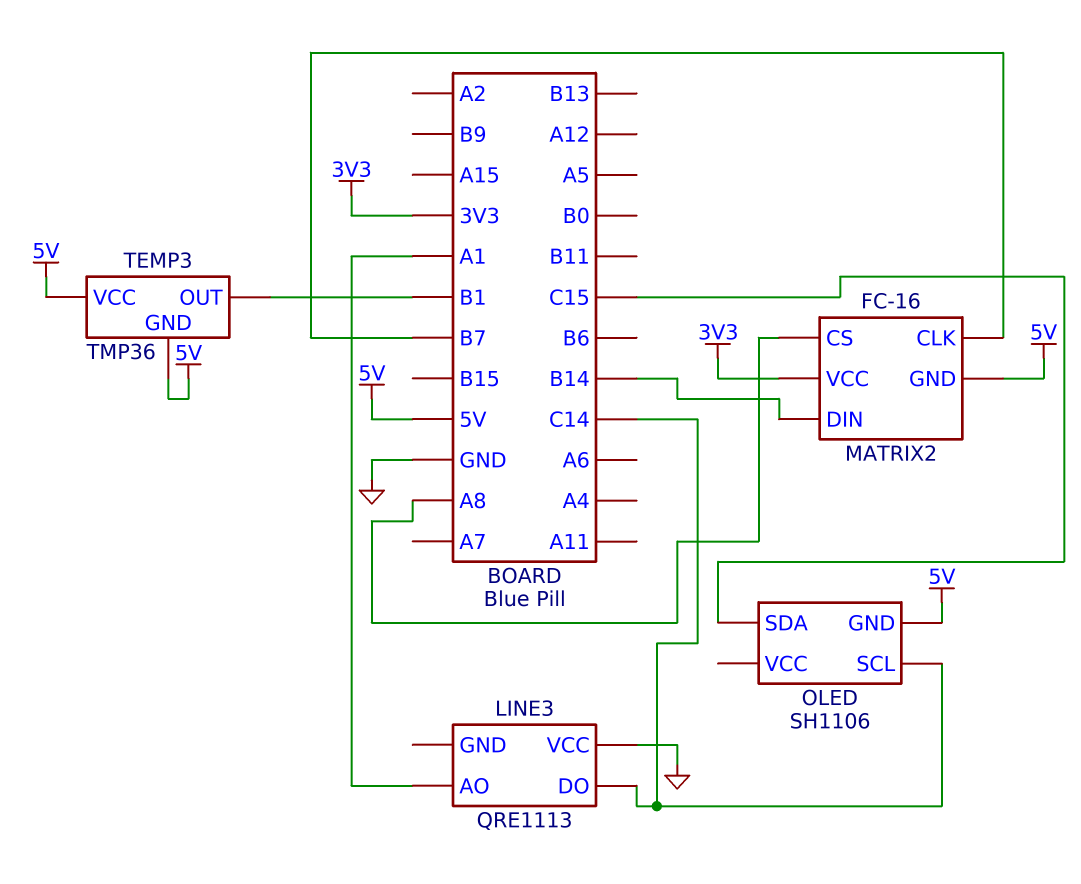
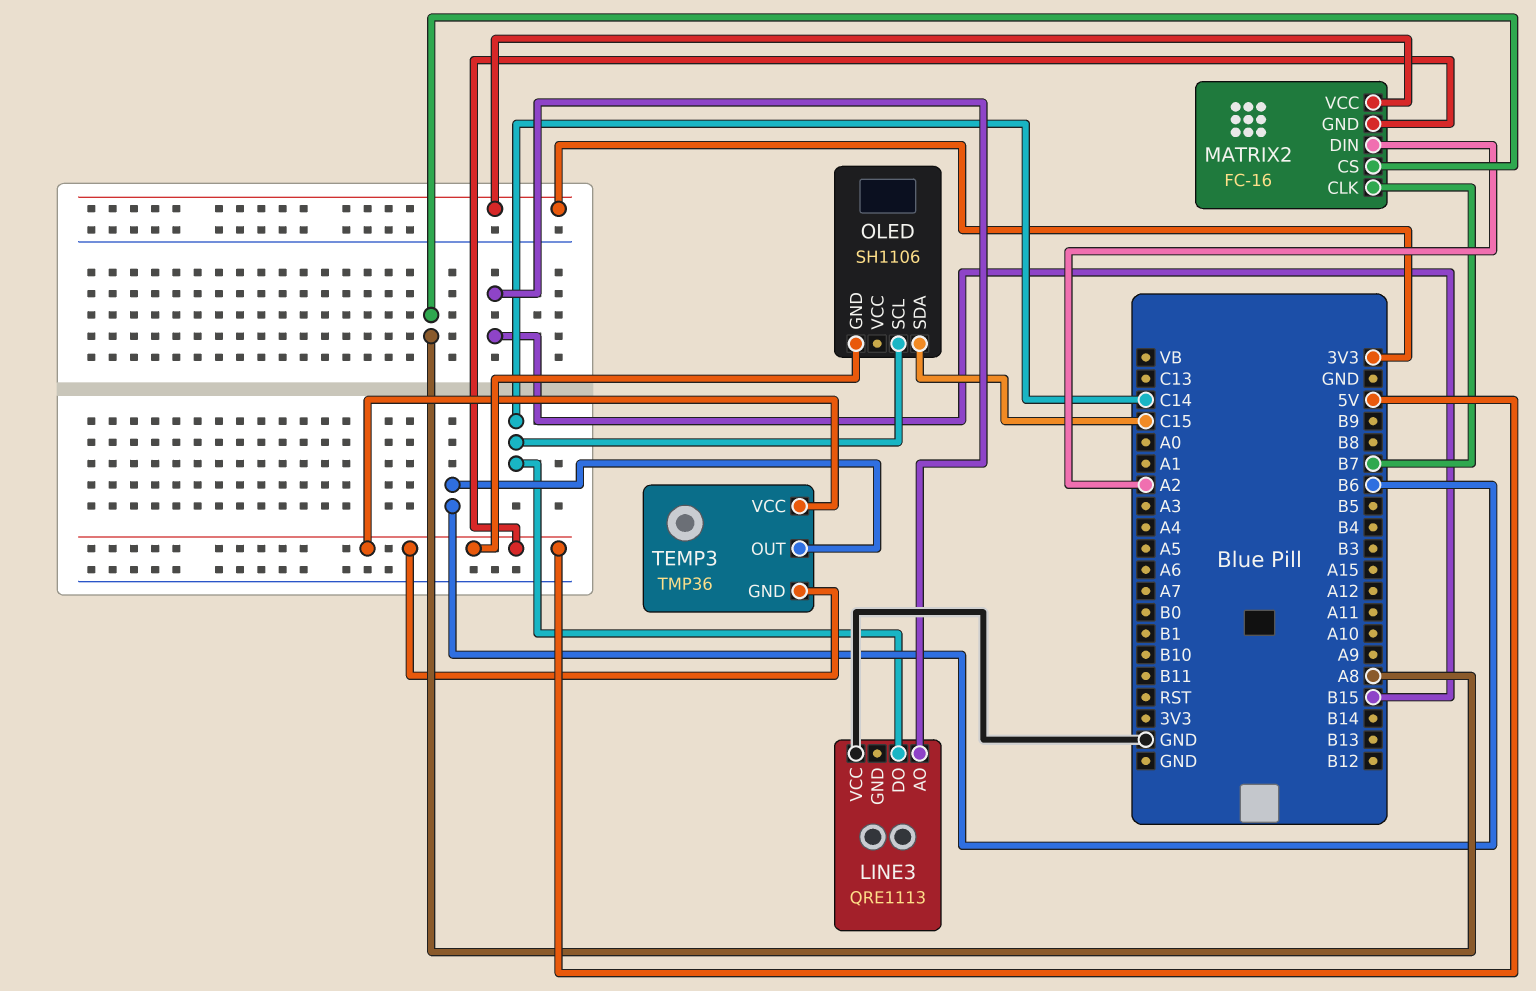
LINE3 pin AO: A1 -> B15
MATRIX2 pin DIN: B14 -> A2
TEMP3 pin OUT: B1 -> B6

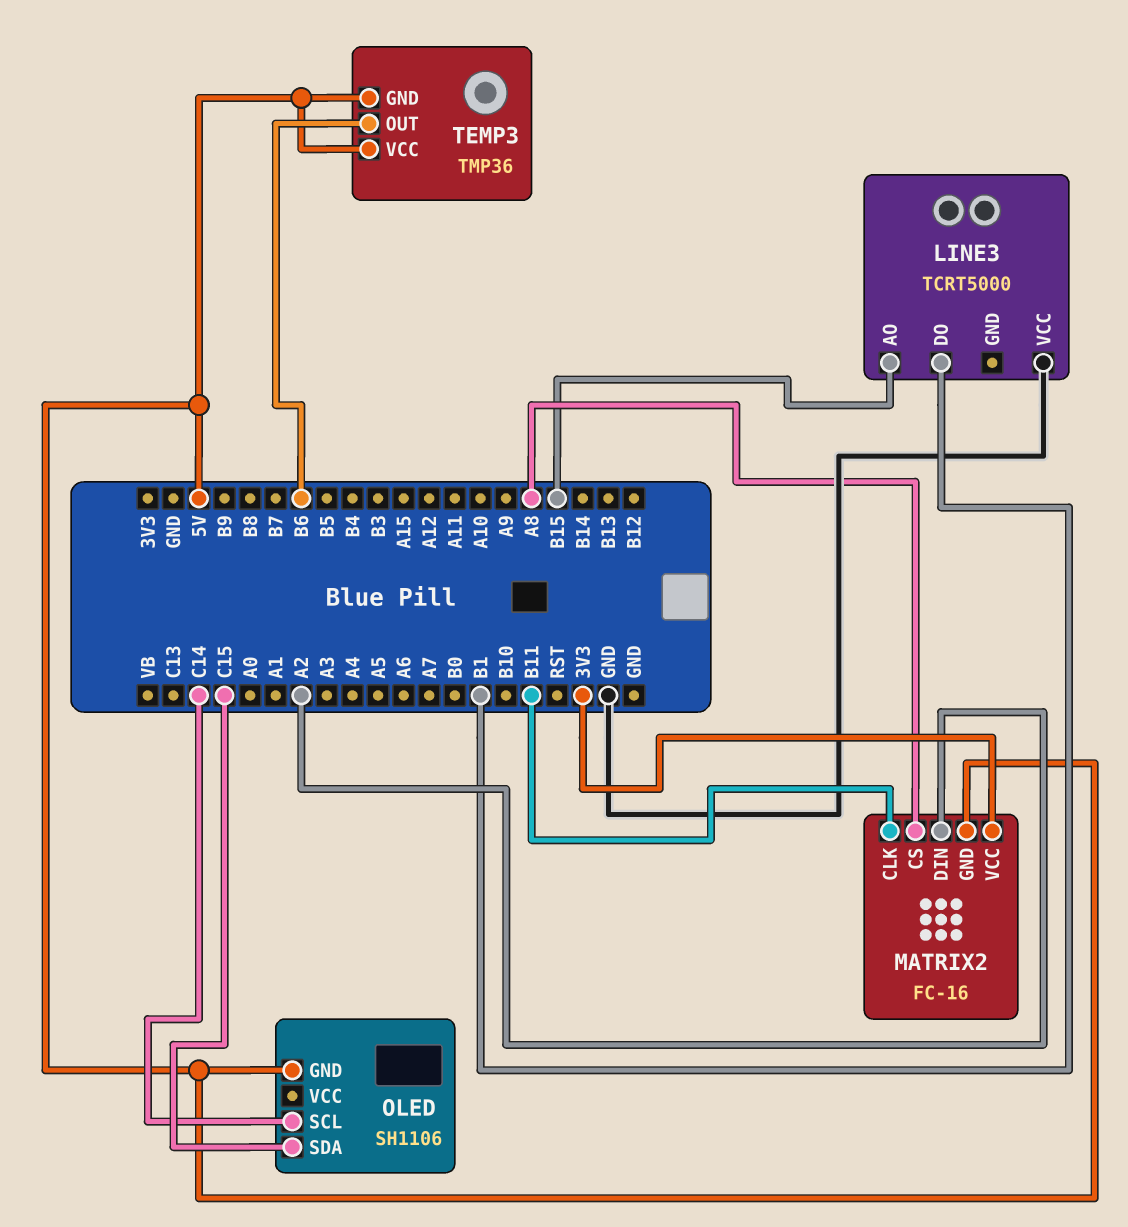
LINE3: QRE1113 -> TCRT5000
LINE3 pin DO: C14 -> B1
MATRIX2 pin CLK: B7 -> B11

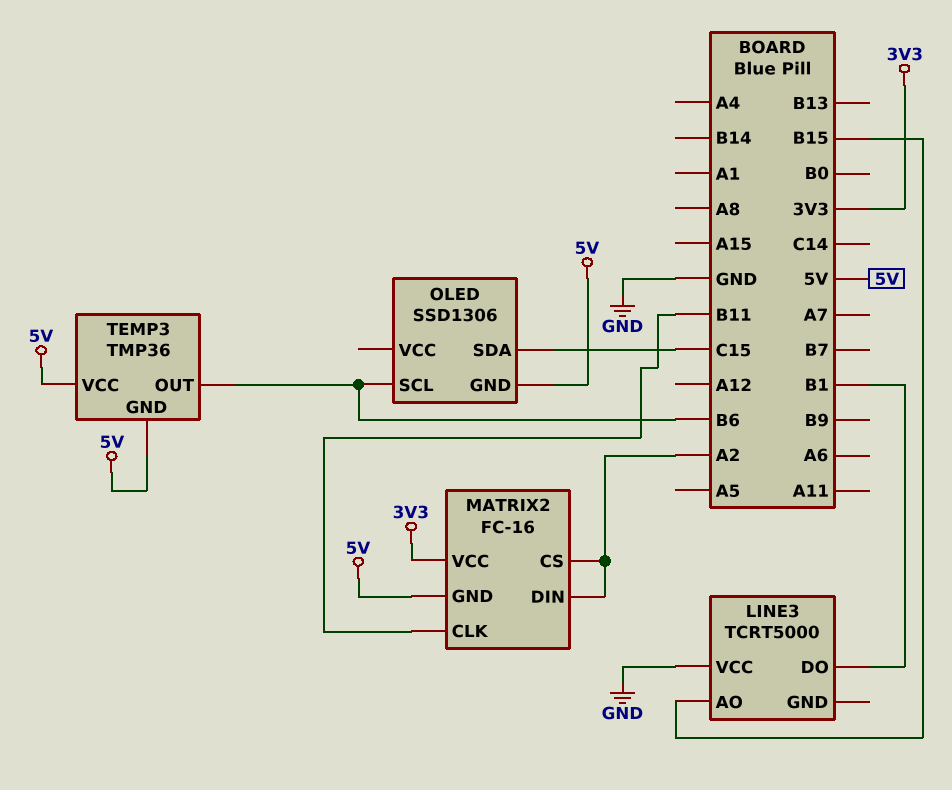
MATRIX2 pin CS: A8 -> A2
OLED: SH1106 -> SSD1306
OLED pin SCL: C14 -> B6

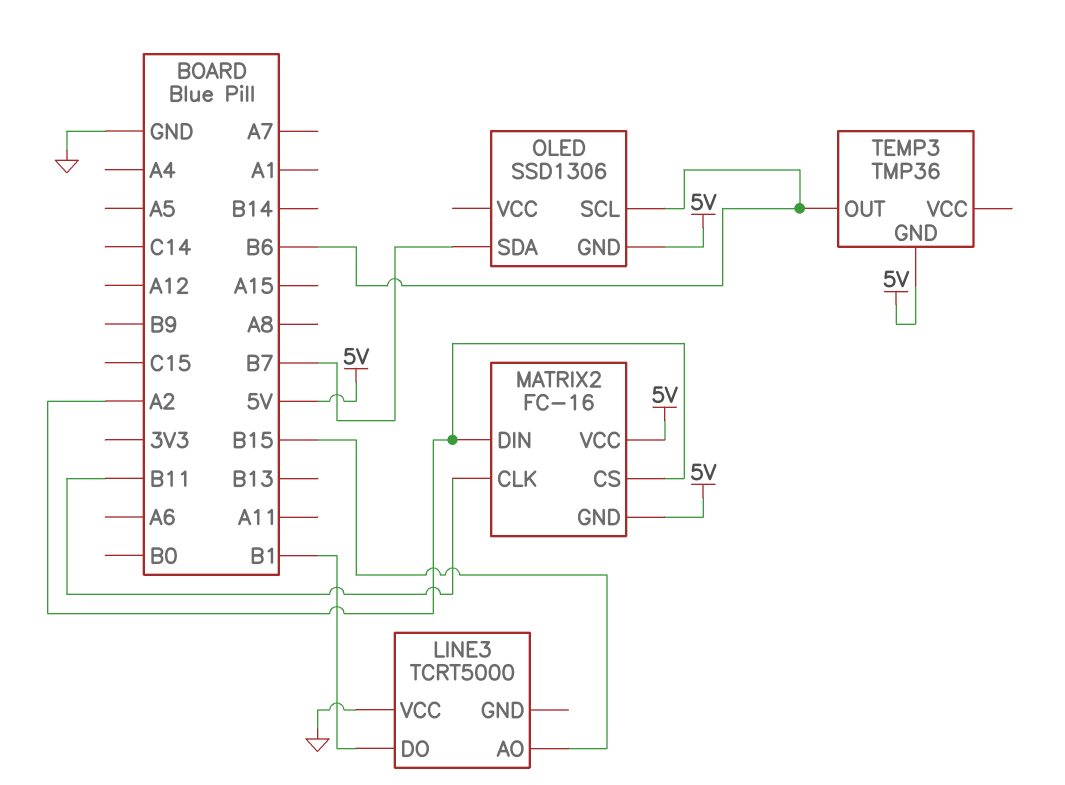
MATRIX2 pin VCC: 3V3 -> 5V
OLED pin SDA: C15 -> B7
TEMP3 pin VCC: 5V -> none

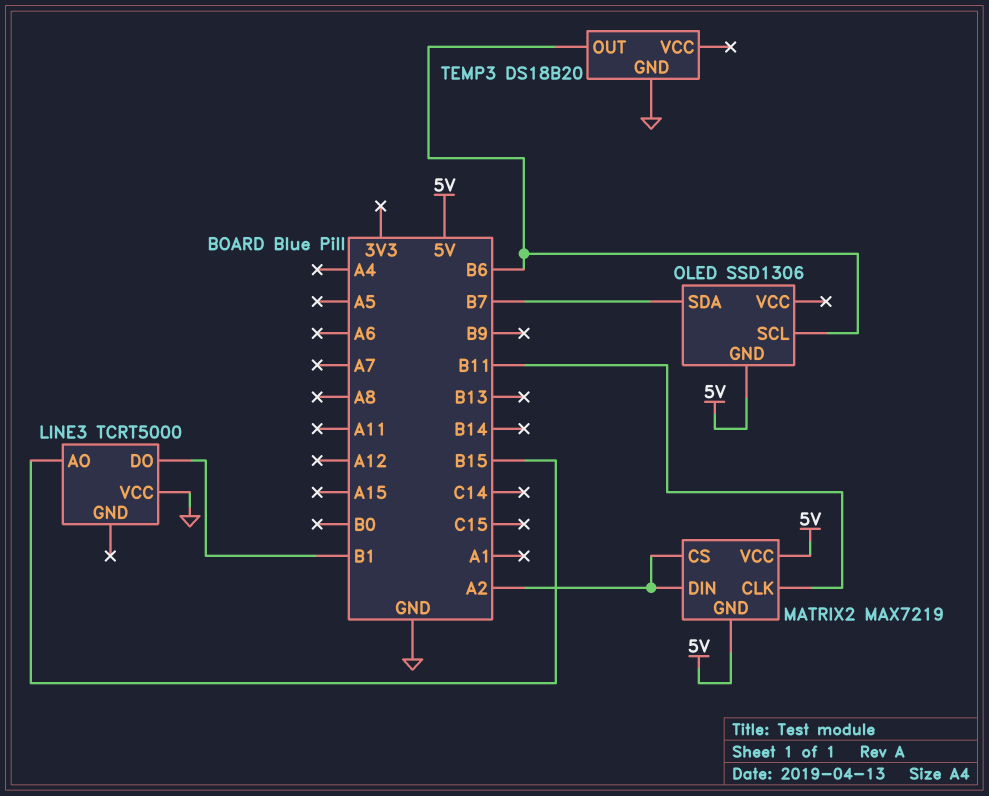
MATRIX2: FC-16 -> MAX7219
TEMP3: TMP36 -> DS18B20
TEMP3 pin GND: 5V -> GND

